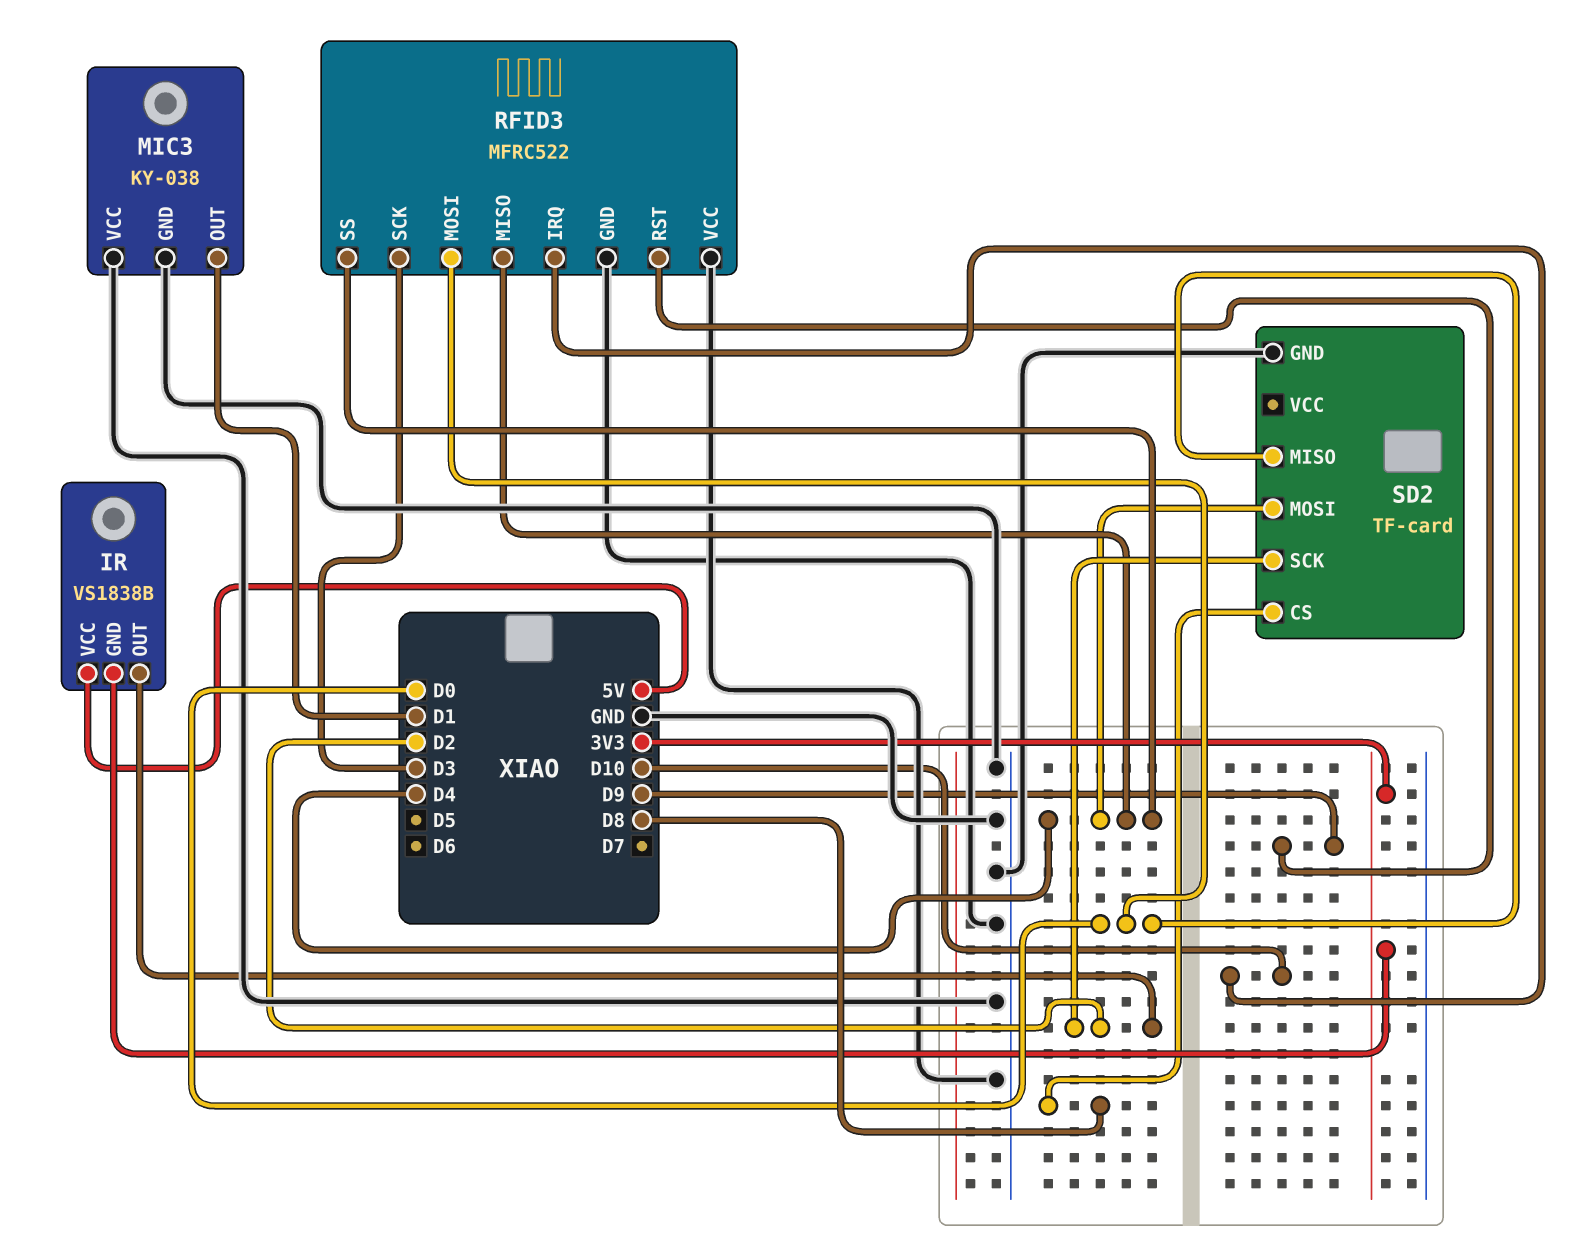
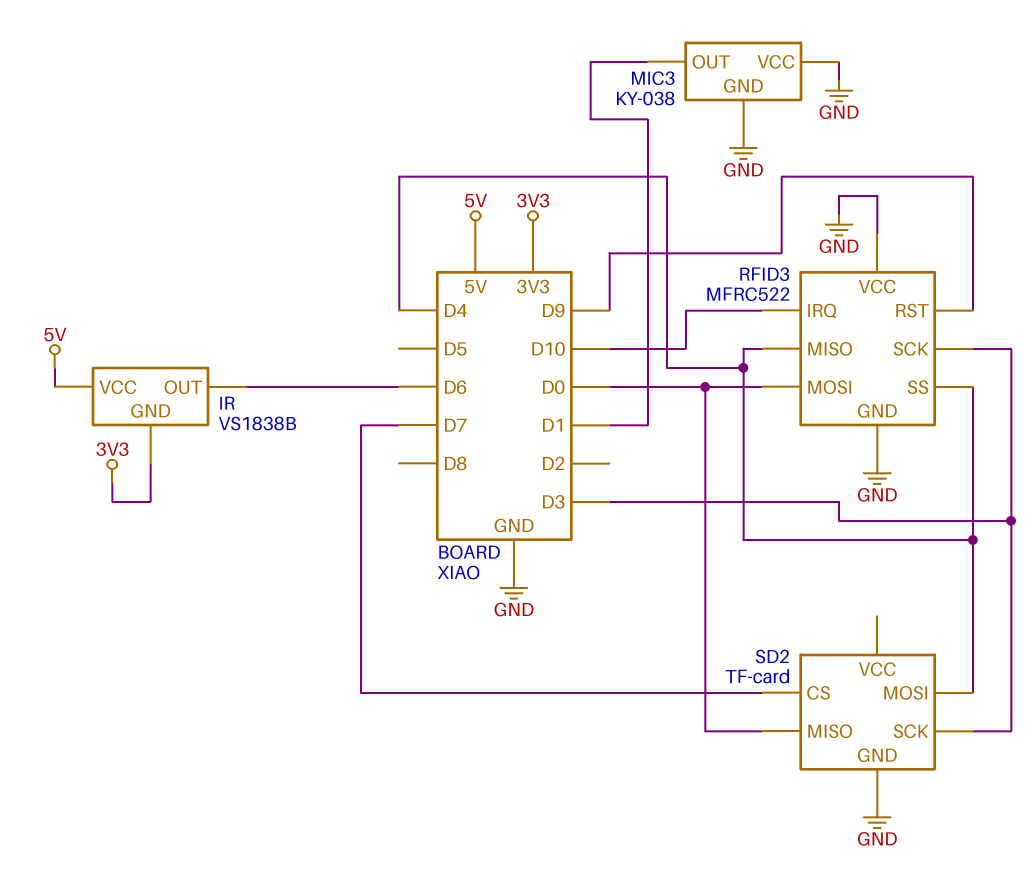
IR pin OUT: D2 -> D6
SD2 pin CS: D8 -> D7
SD2 pin SCK: D2 -> D3

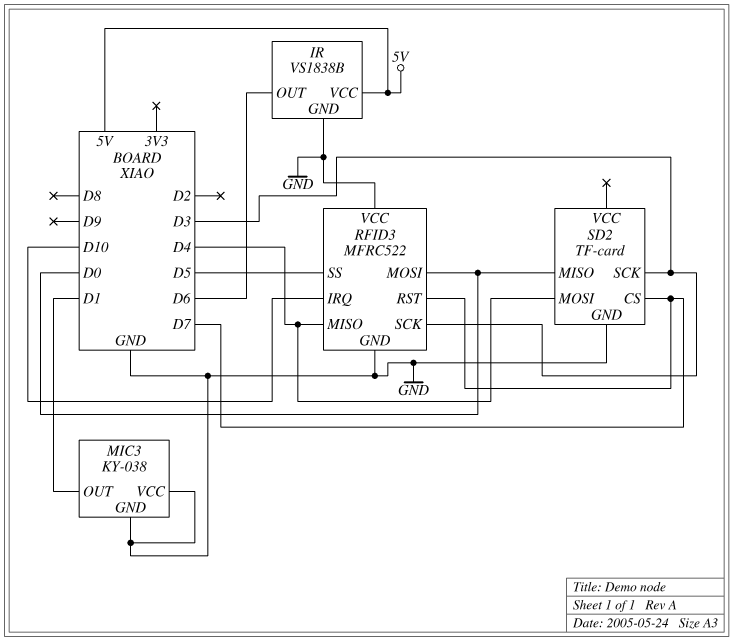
IR pin GND: 3V3 -> GND
RFID3 pin RST: D9 -> D7
RFID3 pin SS: D4 -> D5

